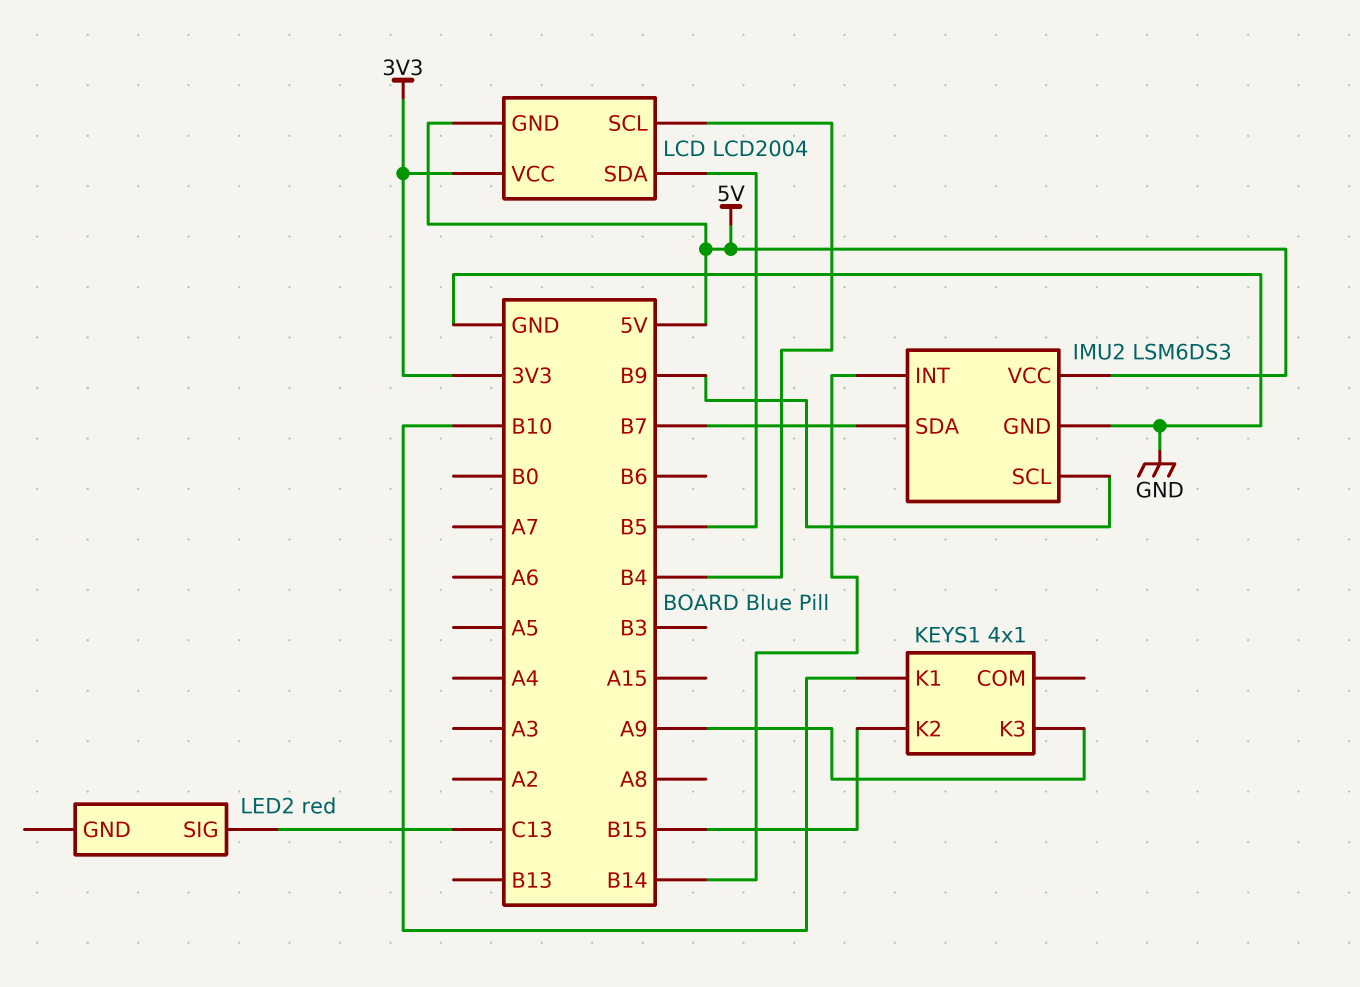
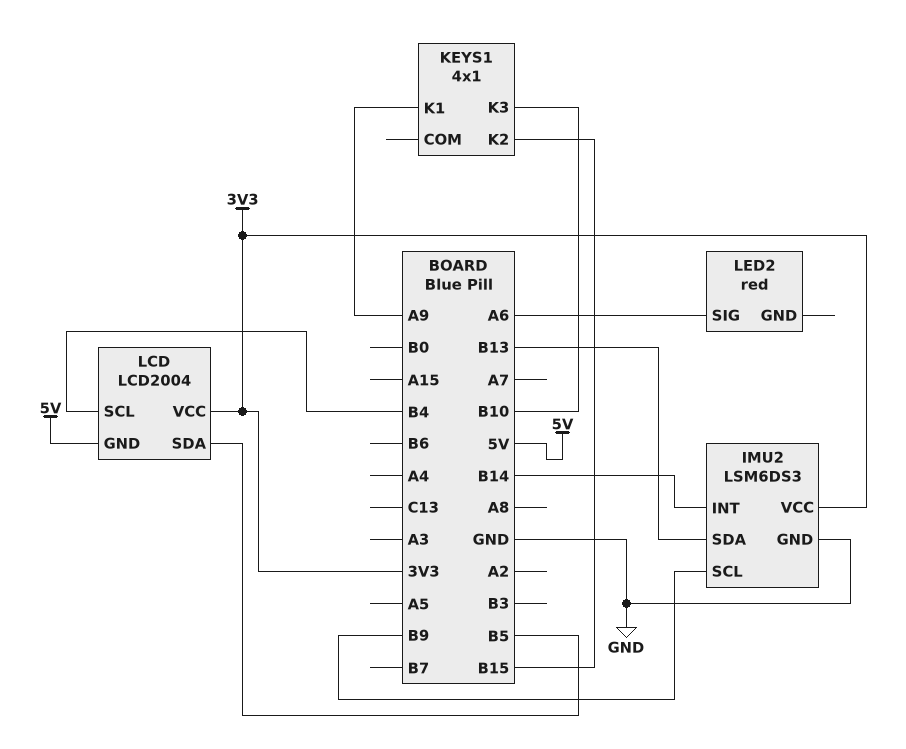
IMU2 pin SDA: B7 -> B13
IMU2 pin VCC: 5V -> 3V3
KEYS1 pin K1: B10 -> A9
KEYS1 pin K3: A9 -> B10
LED2 pin SIG: C13 -> A6

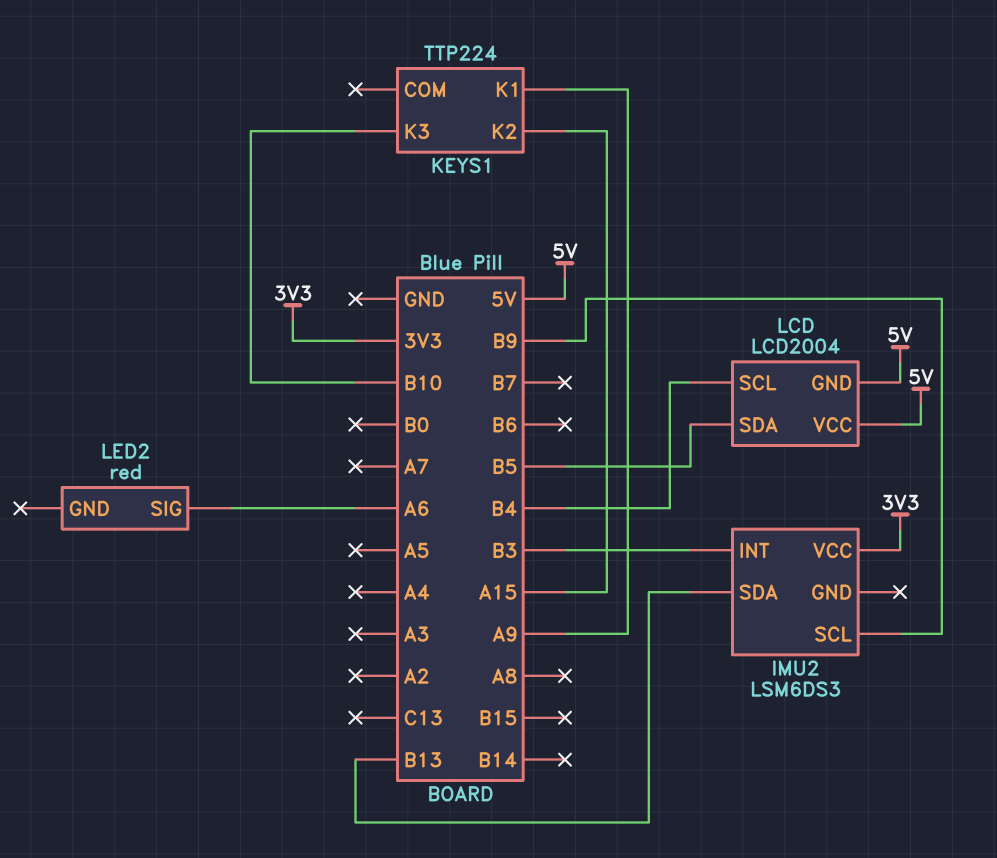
IMU2 pin GND: GND -> none
IMU2 pin INT: B14 -> B3
KEYS1: 4x1 -> TTP224
KEYS1 pin K2: B15 -> A15
LCD pin VCC: 3V3 -> 5V

